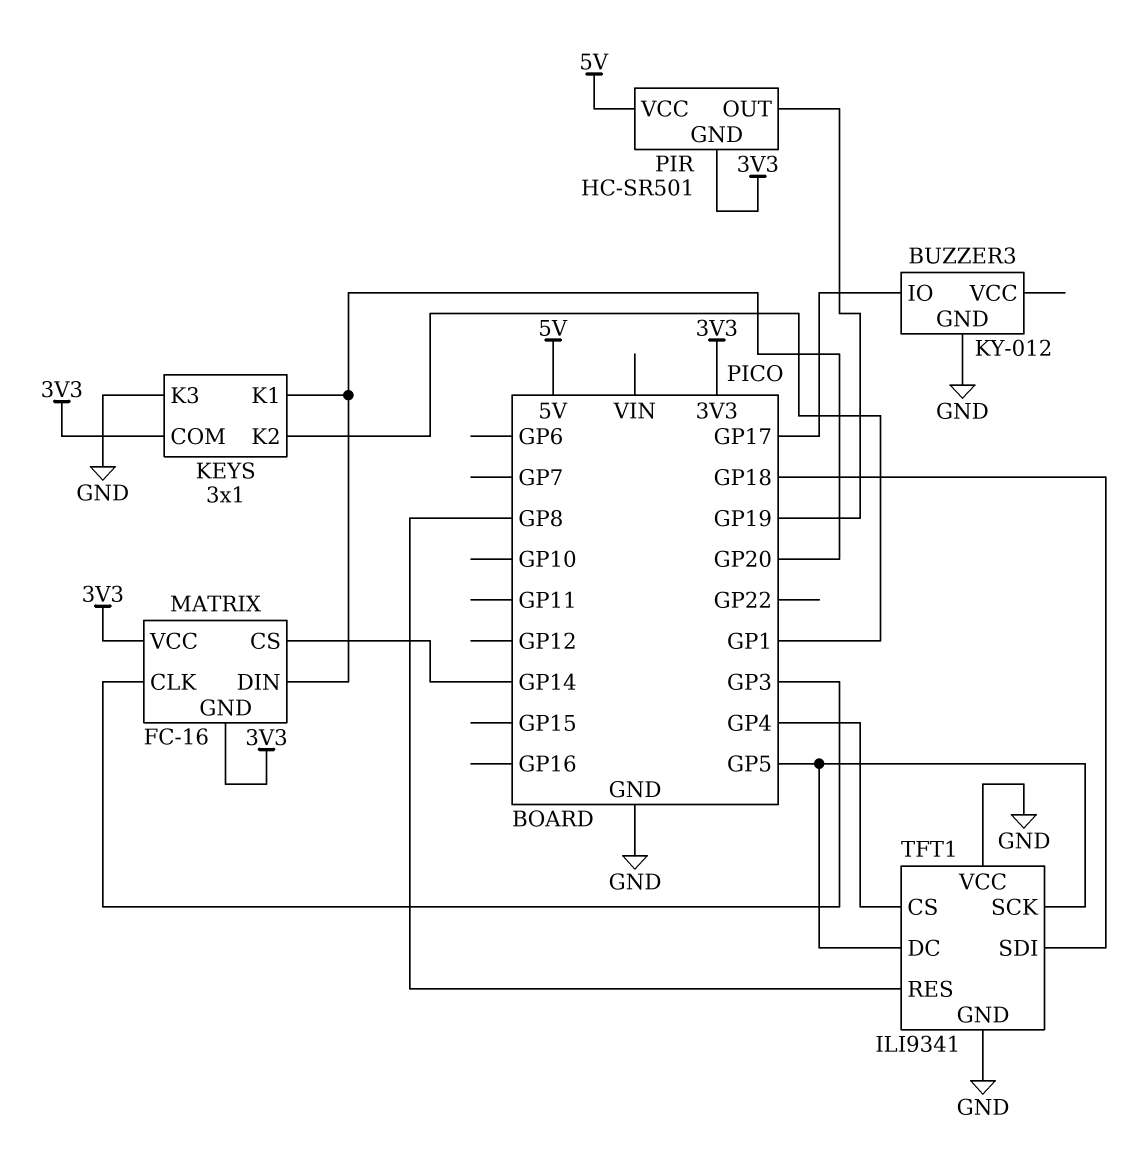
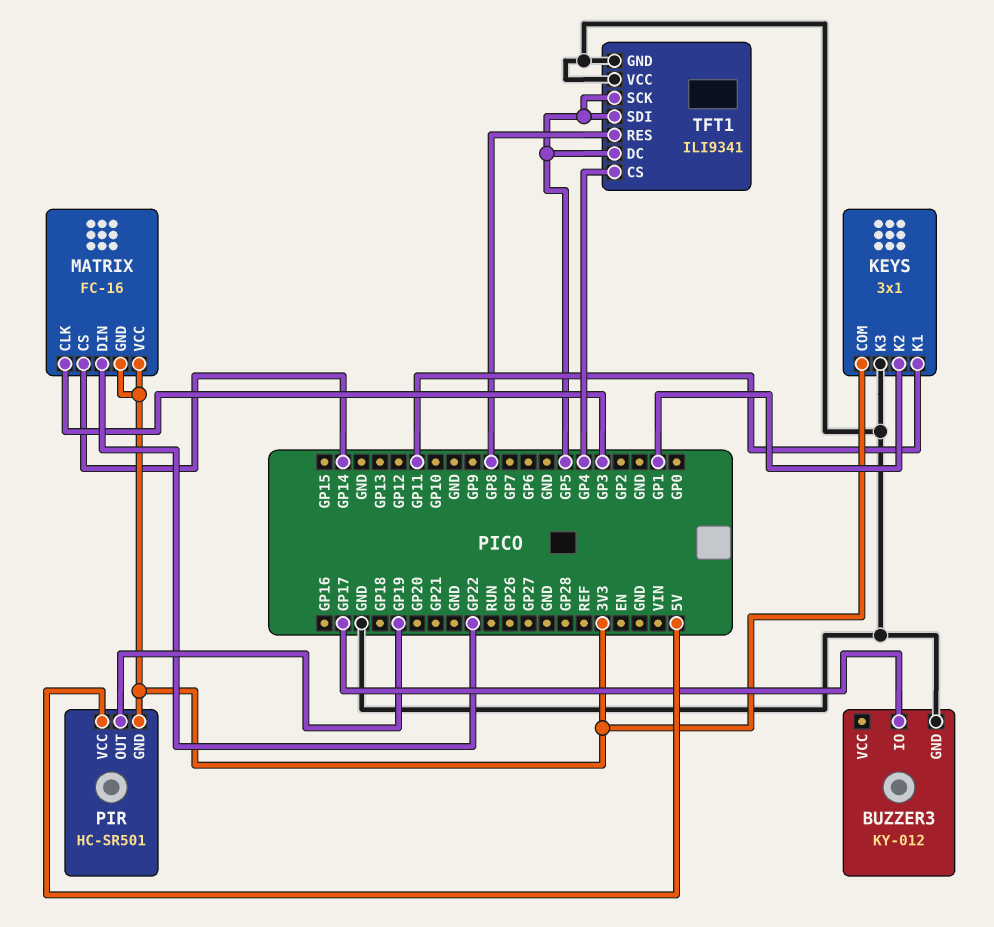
KEYS pin K1: GP20 -> GP11
MATRIX pin DIN: GP20 -> GP22
TFT1 pin SDI: GP18 -> GP5

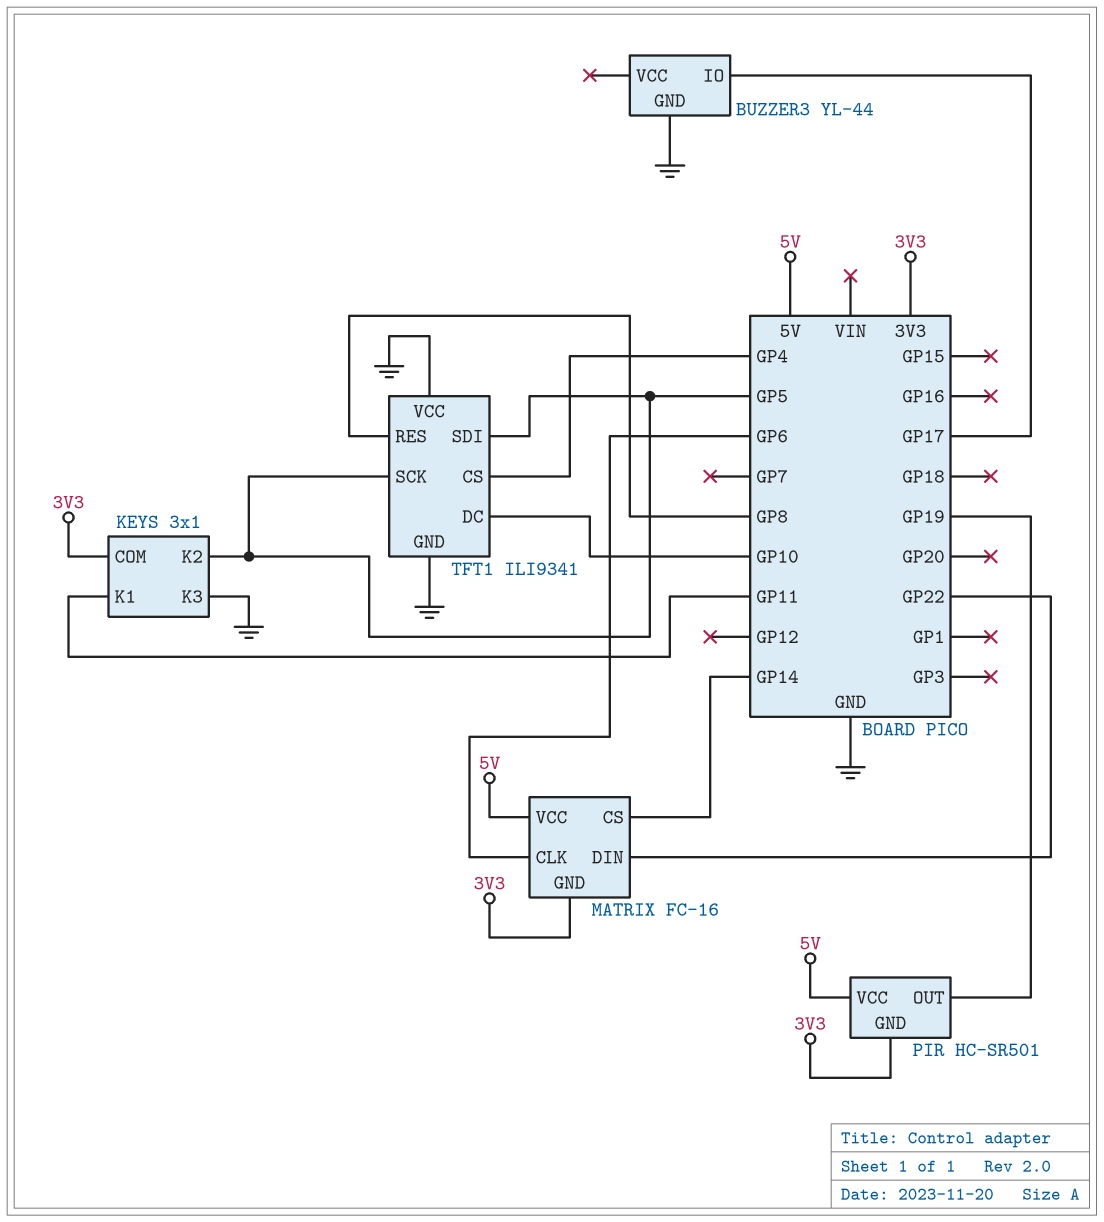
BUZZER3: KY-012 -> YL-44
KEYS pin K2: GP1 -> GP5
MATRIX pin CLK: GP3 -> GP6
MATRIX pin VCC: 3V3 -> 5V
TFT1 pin DC: GP5 -> GP10

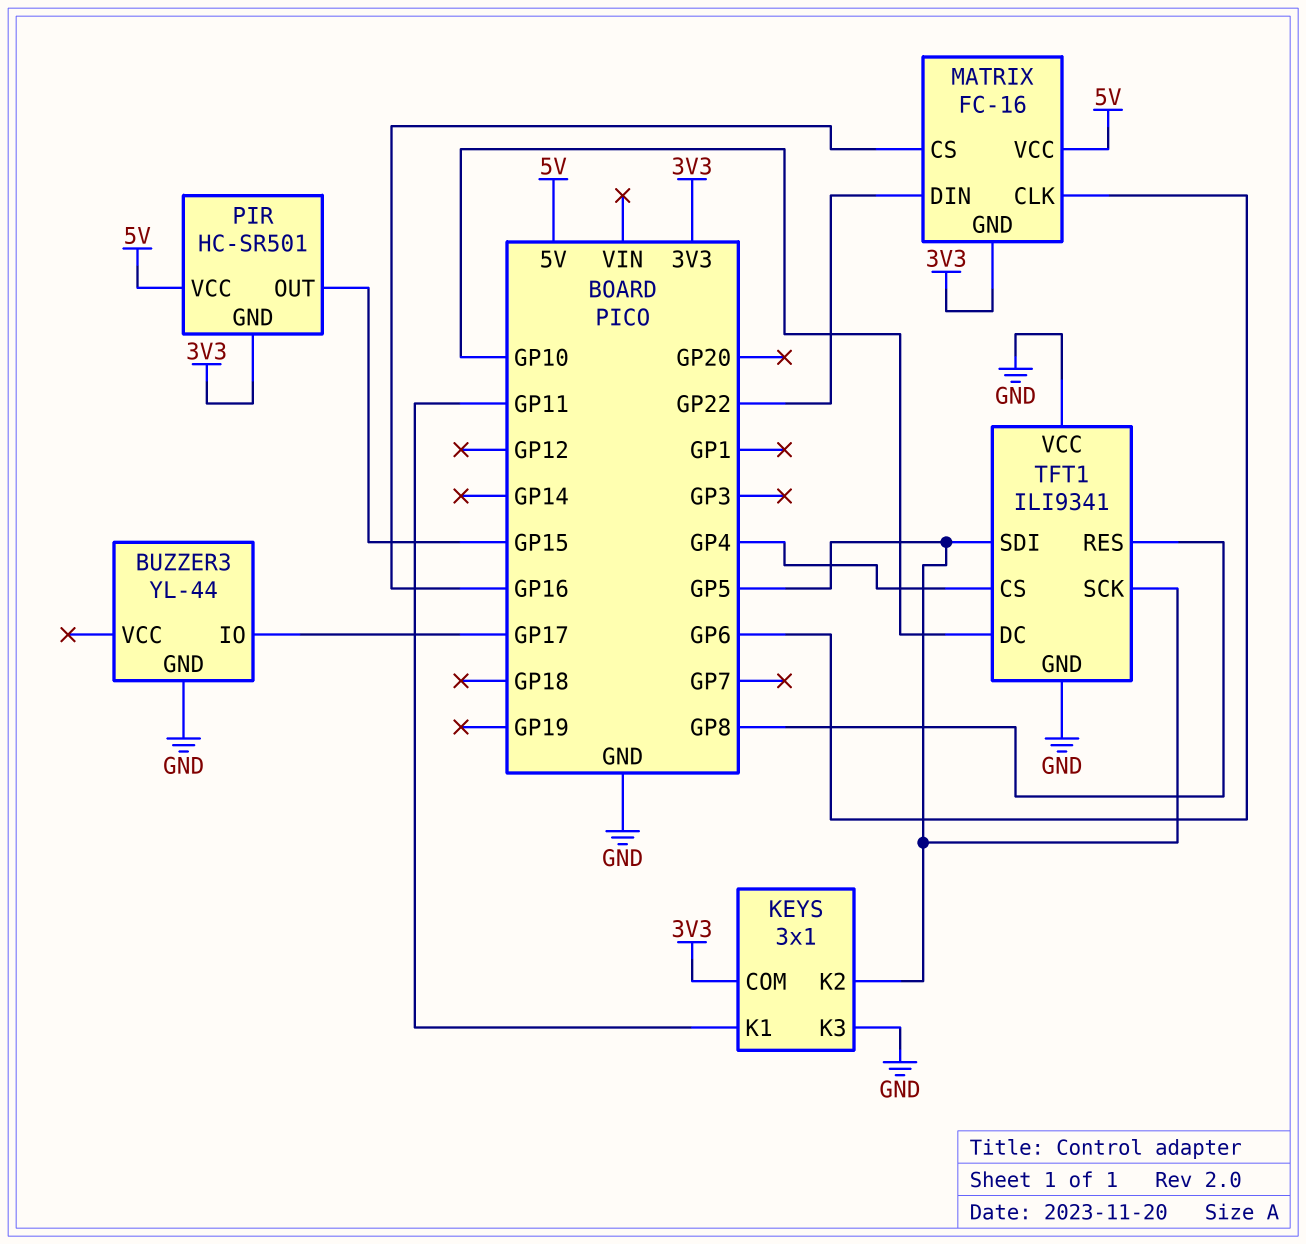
MATRIX pin CS: GP14 -> GP16
PIR pin OUT: GP19 -> GP15

